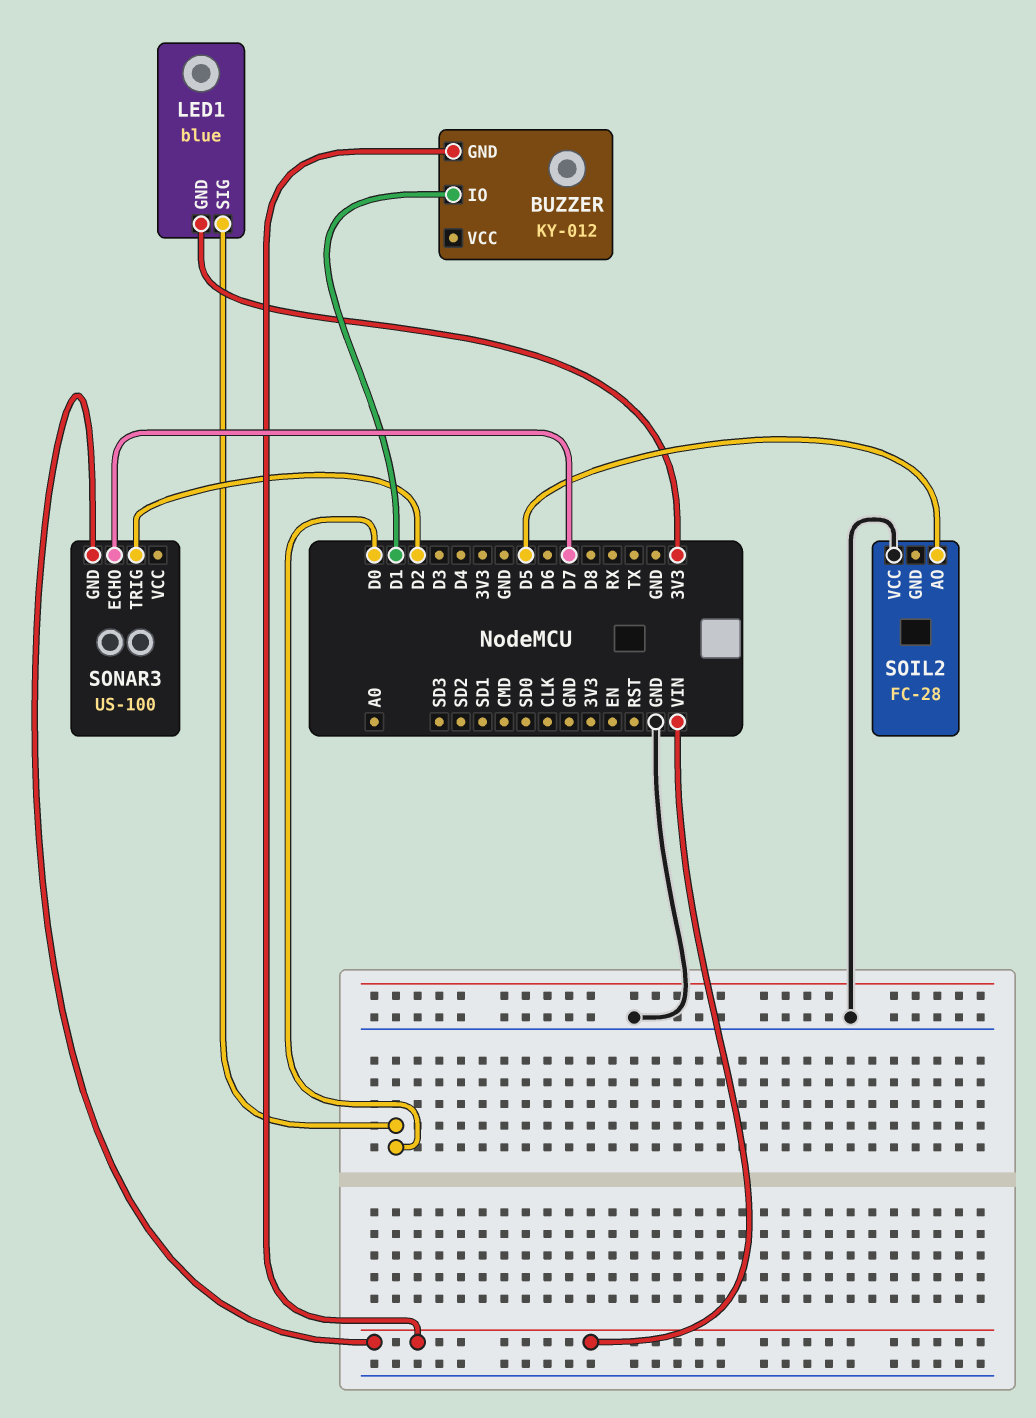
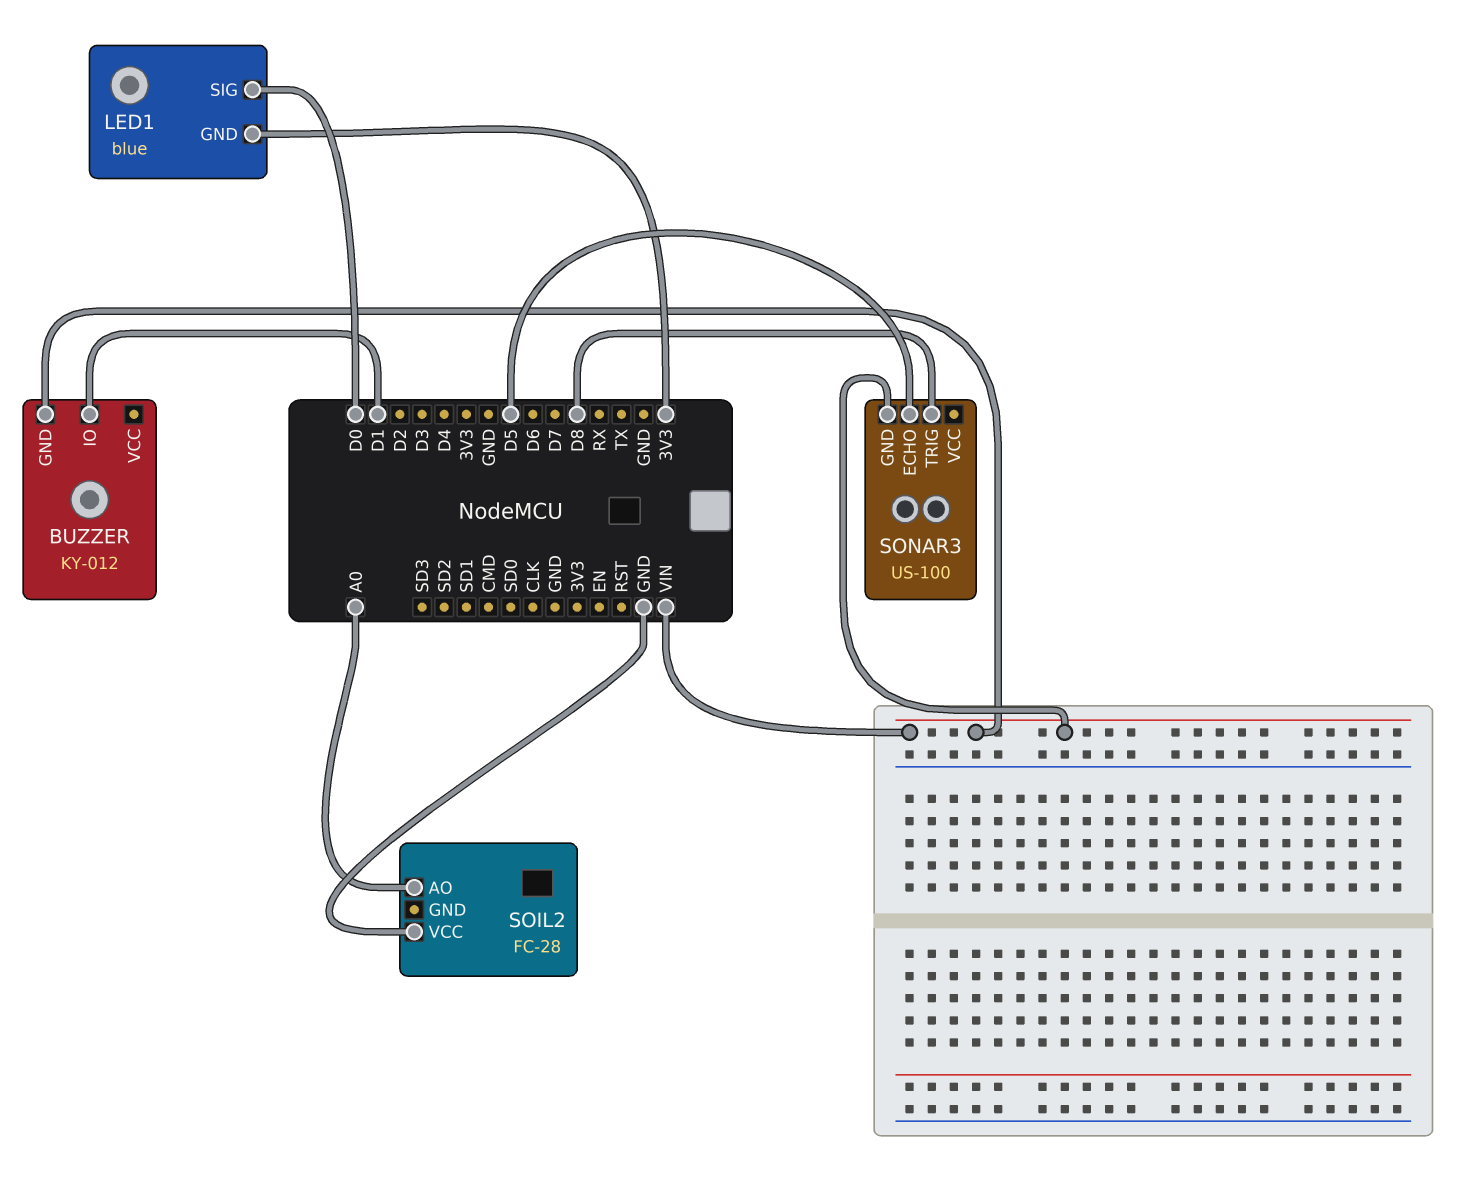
SOIL2 pin AO: D5 -> A0
SONAR3 pin ECHO: D7 -> D5
SONAR3 pin TRIG: D2 -> D8

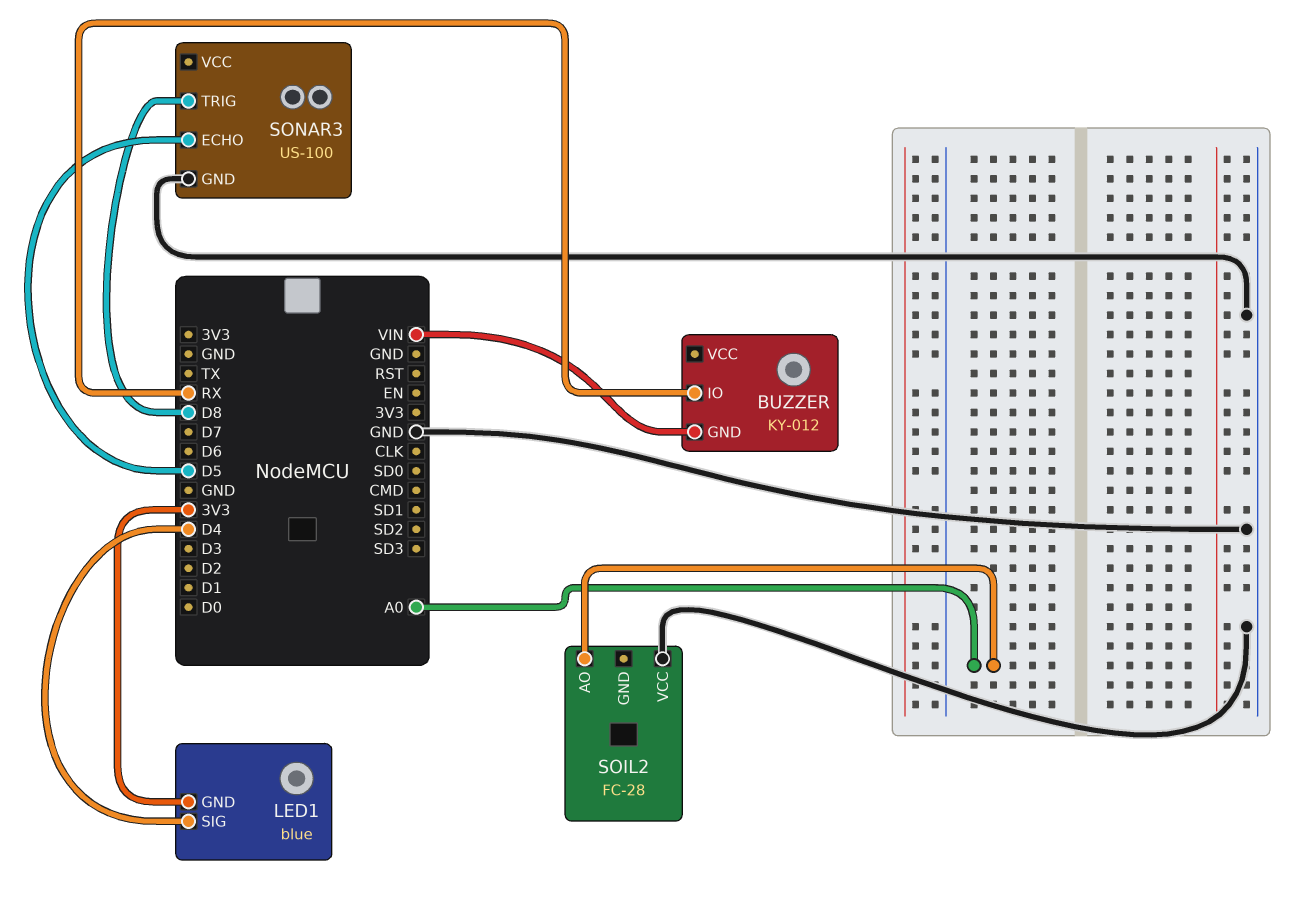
BUZZER pin IO: D1 -> RX
LED1 pin SIG: D0 -> D4
SONAR3 pin GND: VIN -> GND

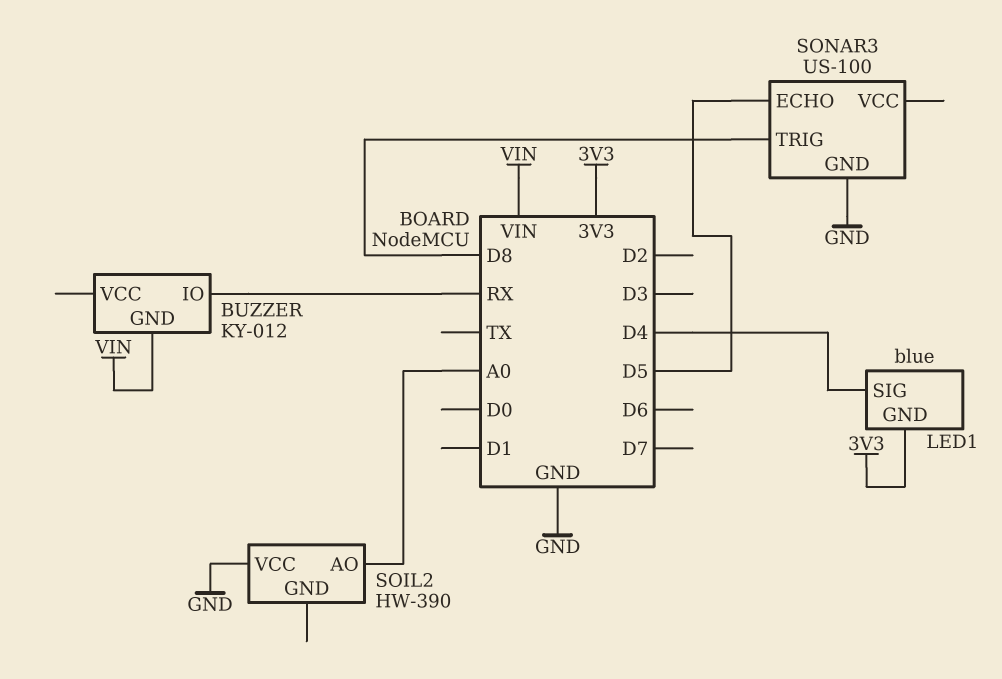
SOIL2: FC-28 -> HW-390

